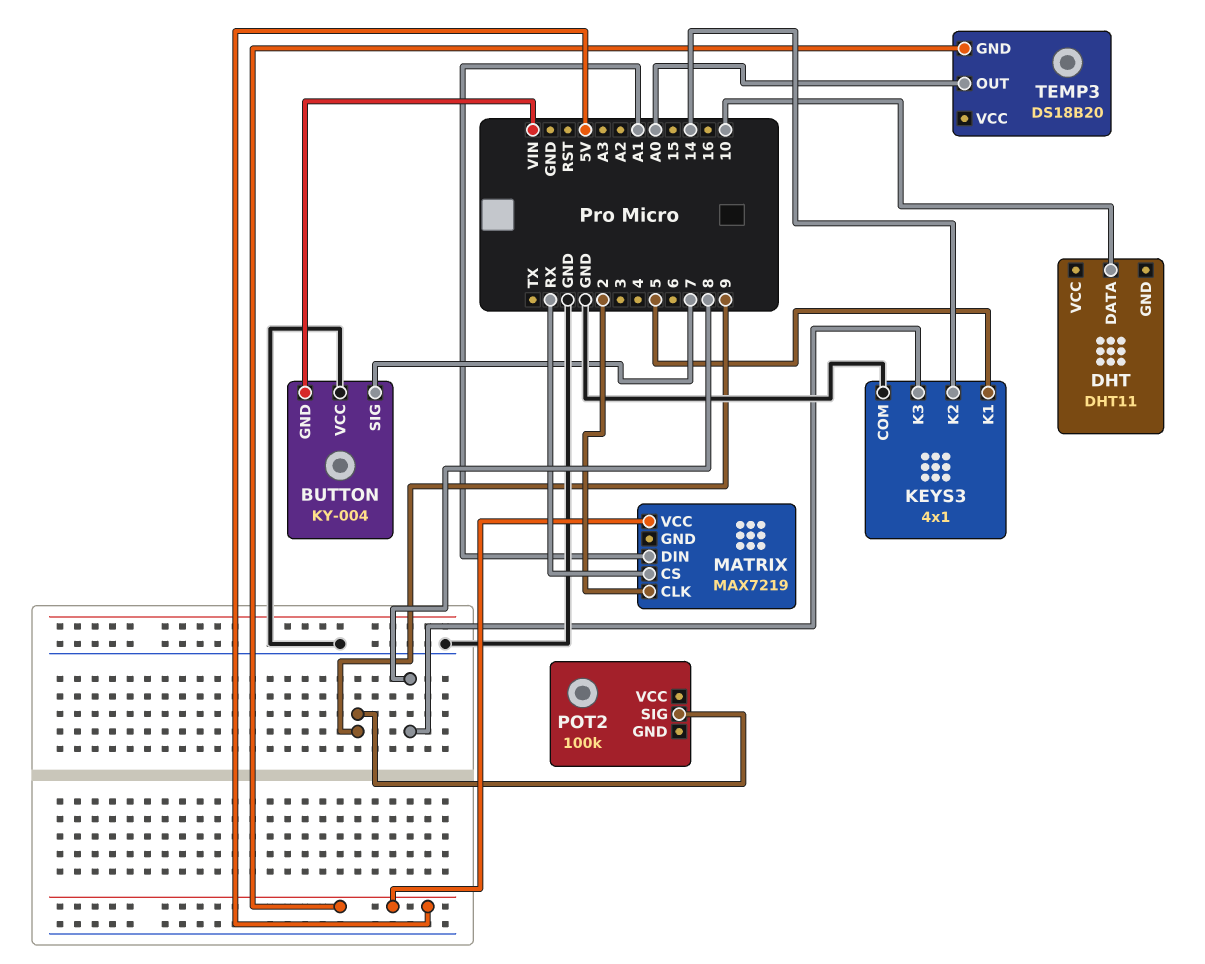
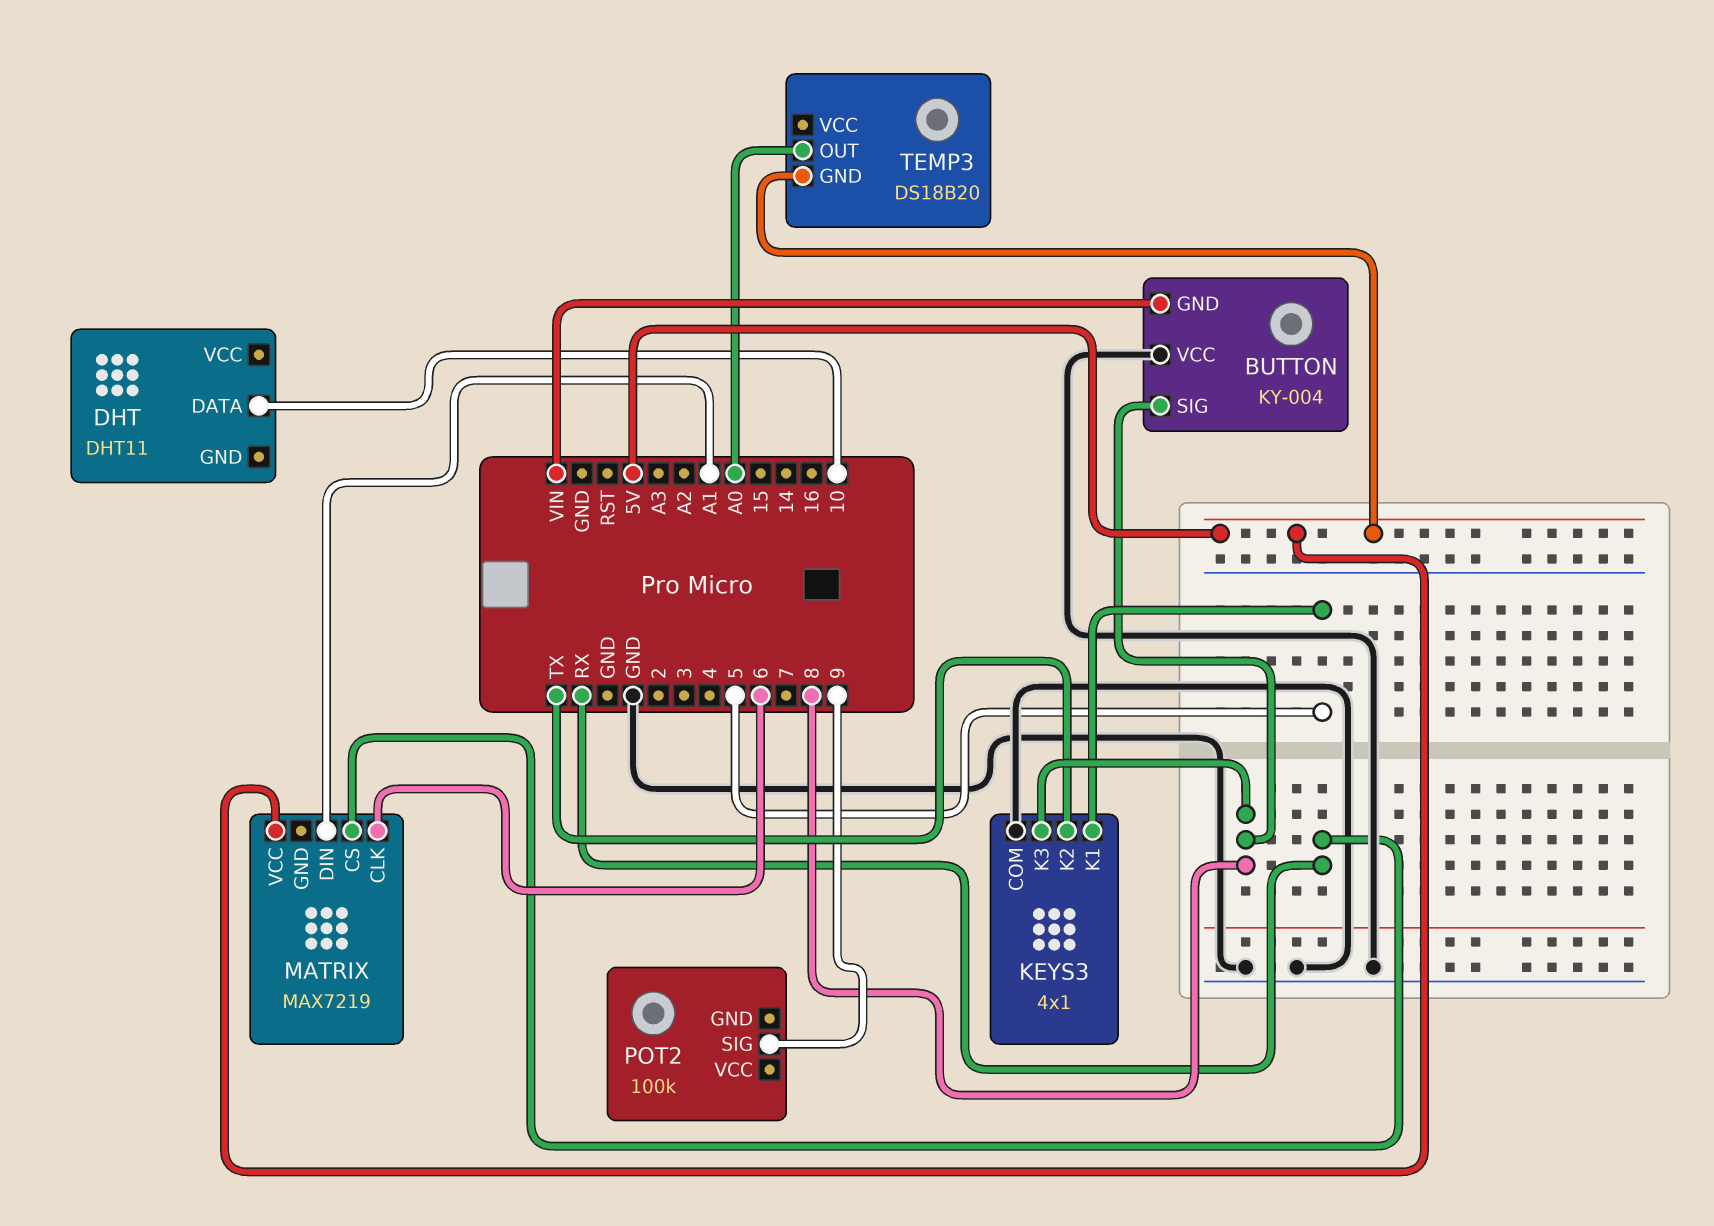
BUTTON pin SIG: 7 -> 8
KEYS3 pin K2: 14 -> TX
MATRIX pin CLK: 2 -> 6

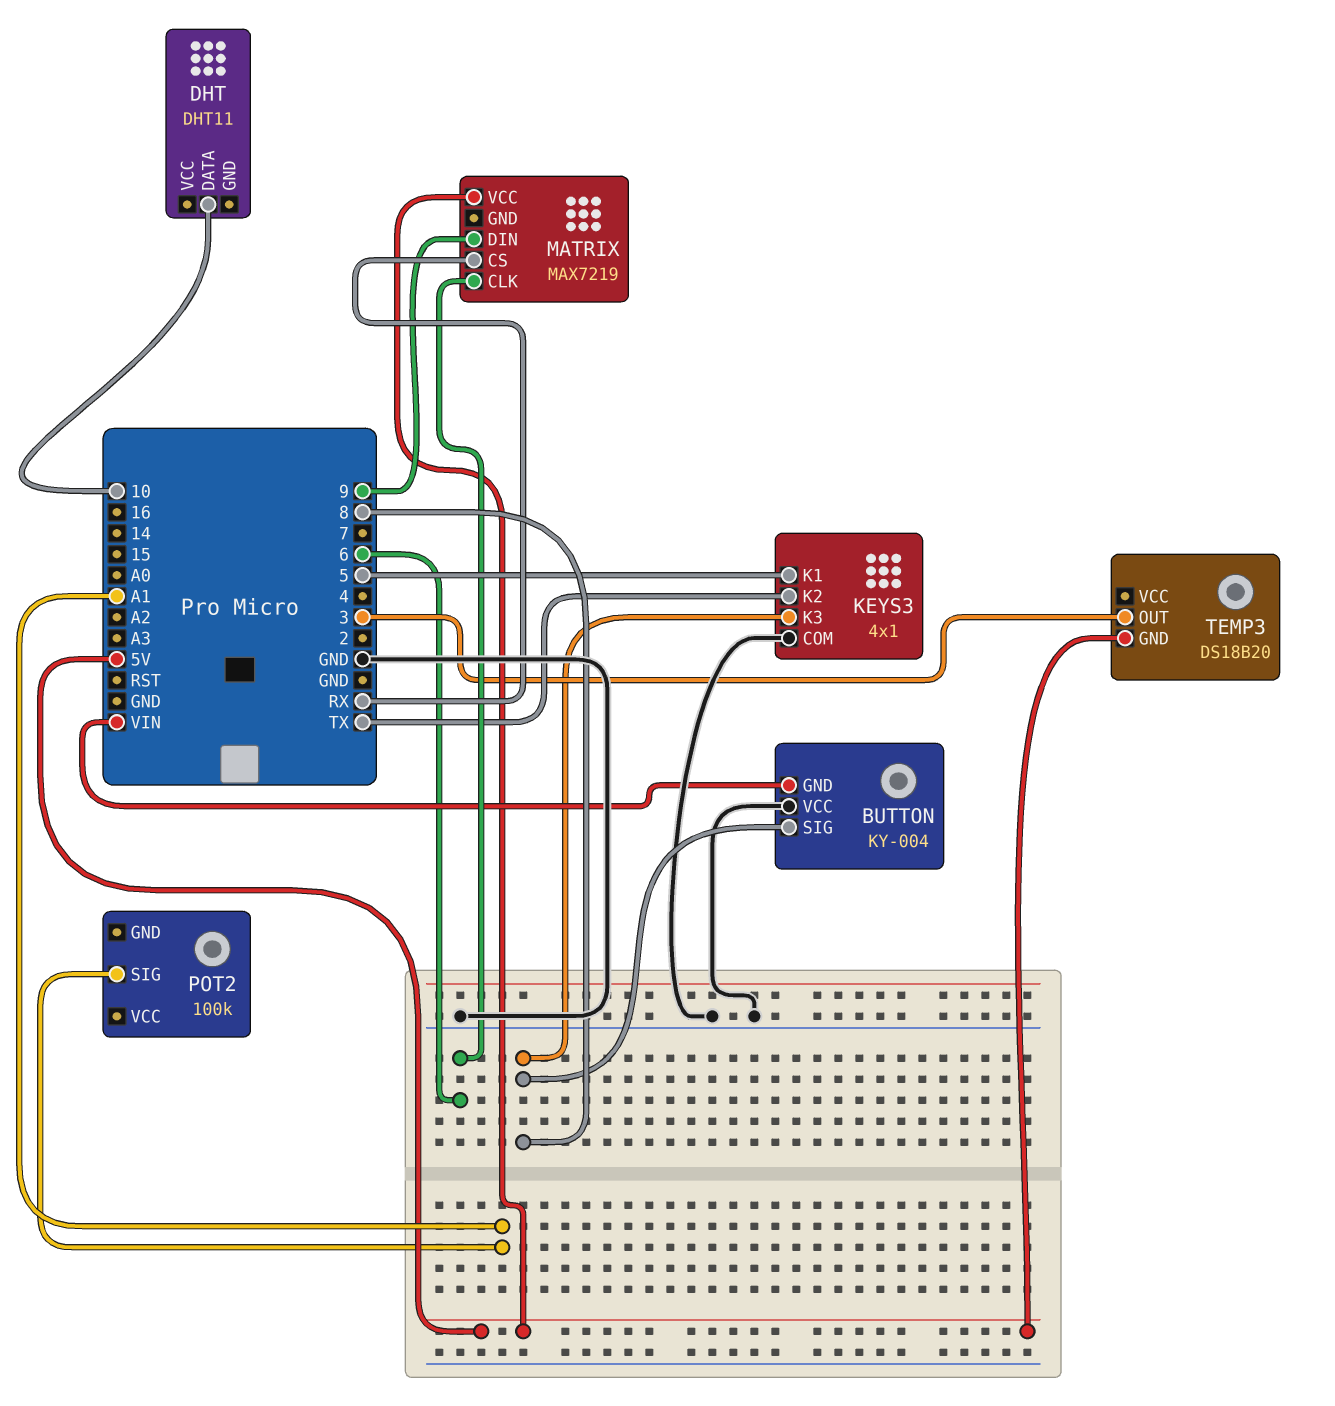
MATRIX pin DIN: A1 -> 9
POT2 pin SIG: 9 -> A1
TEMP3 pin OUT: A0 -> 3

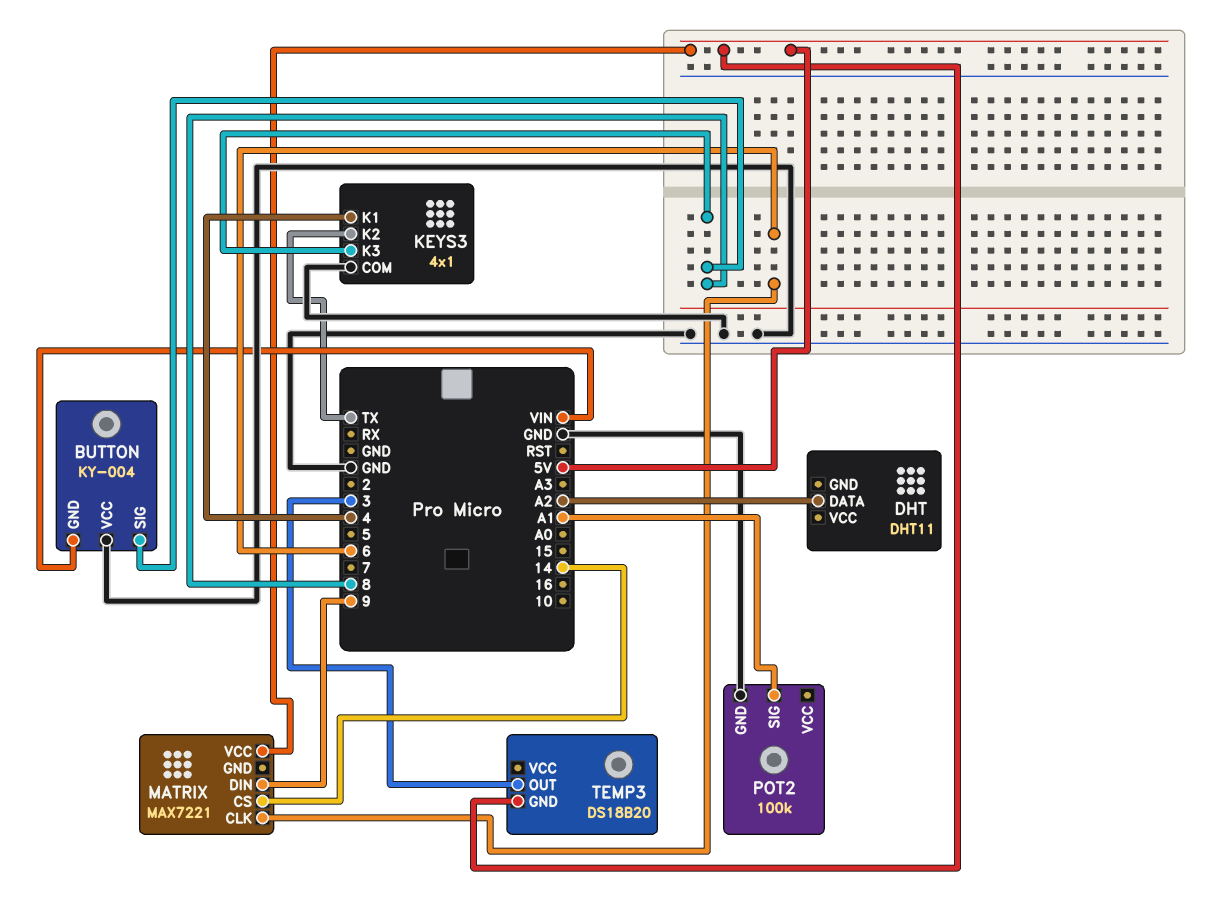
DHT pin DATA: 10 -> A2
KEYS3 pin K1: 5 -> 4
MATRIX: MAX7219 -> MAX7221
MATRIX pin CS: RX -> 14
POT2 pin GND: none -> GND

